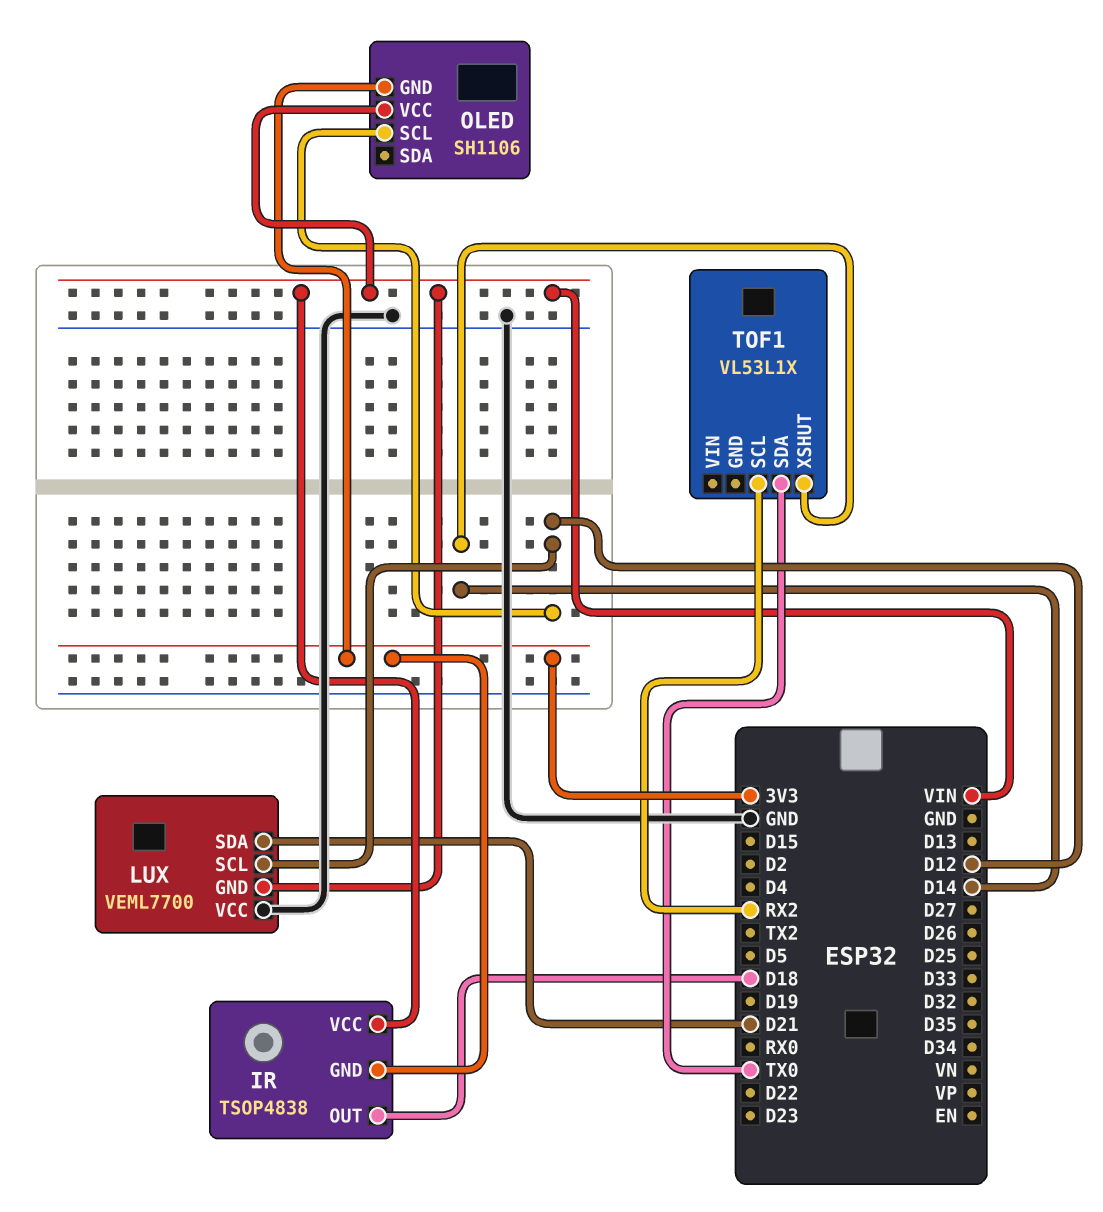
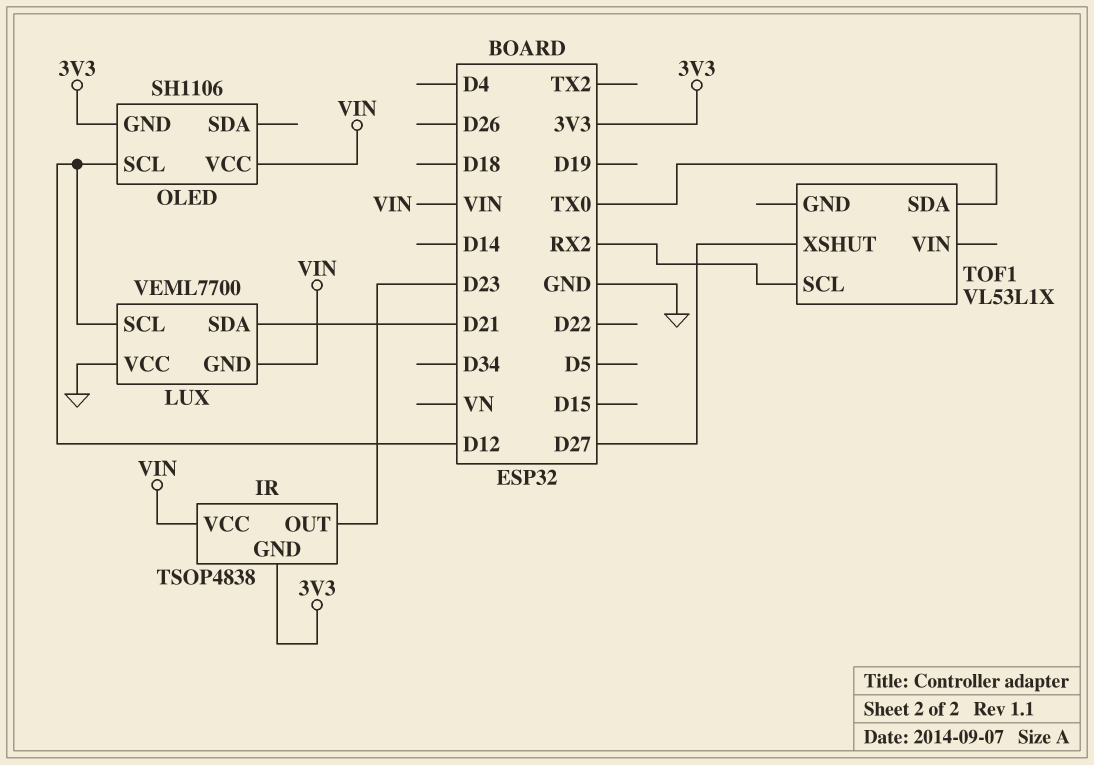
IR pin OUT: D18 -> D23
TOF1 pin XSHUT: D14 -> D27

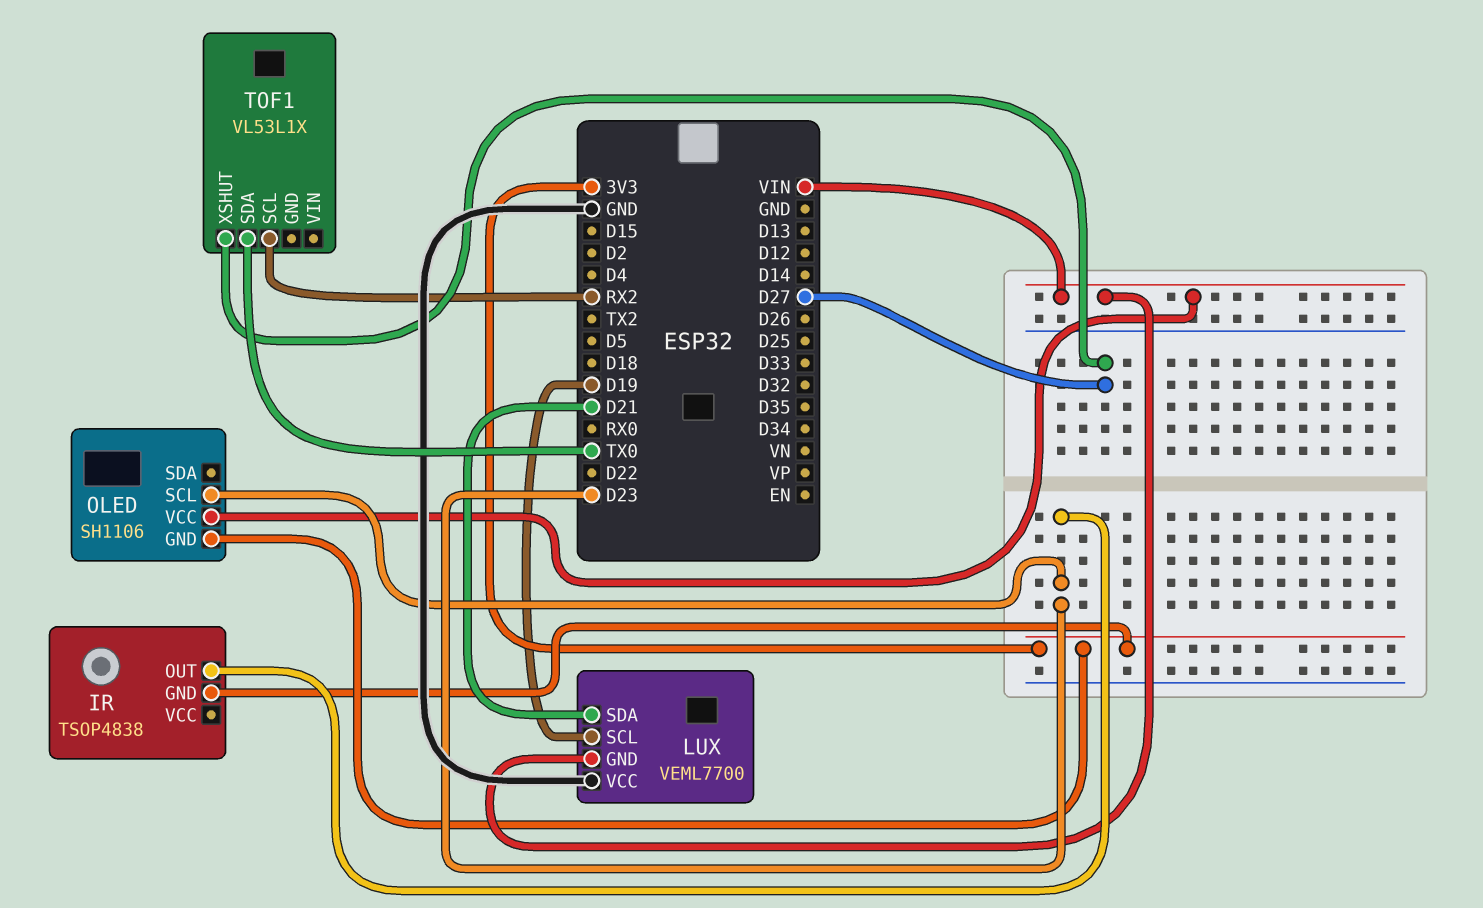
IR pin VCC: VIN -> none
LUX pin SCL: D12 -> D19
OLED pin SCL: D12 -> D23

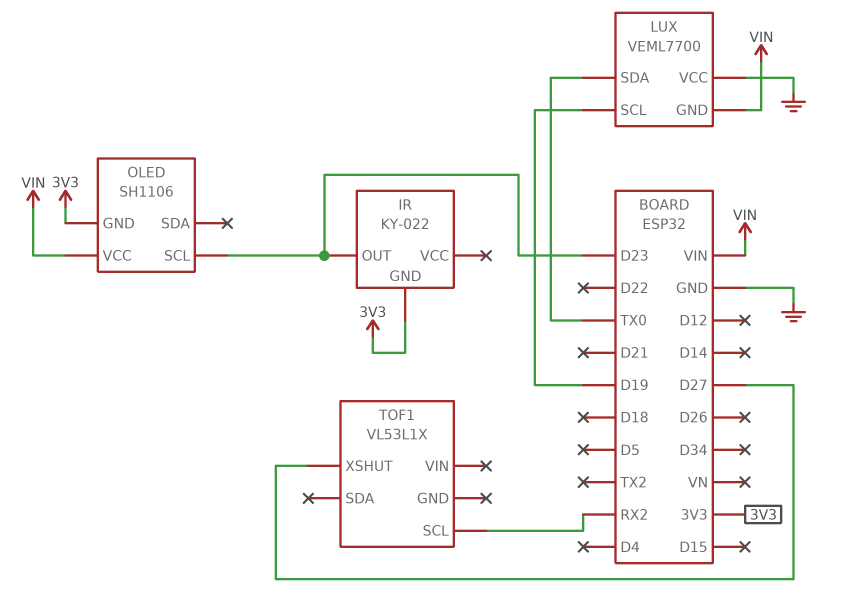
IR: TSOP4838 -> KY-022
LUX pin SDA: D21 -> TX0
TOF1 pin SDA: TX0 -> none

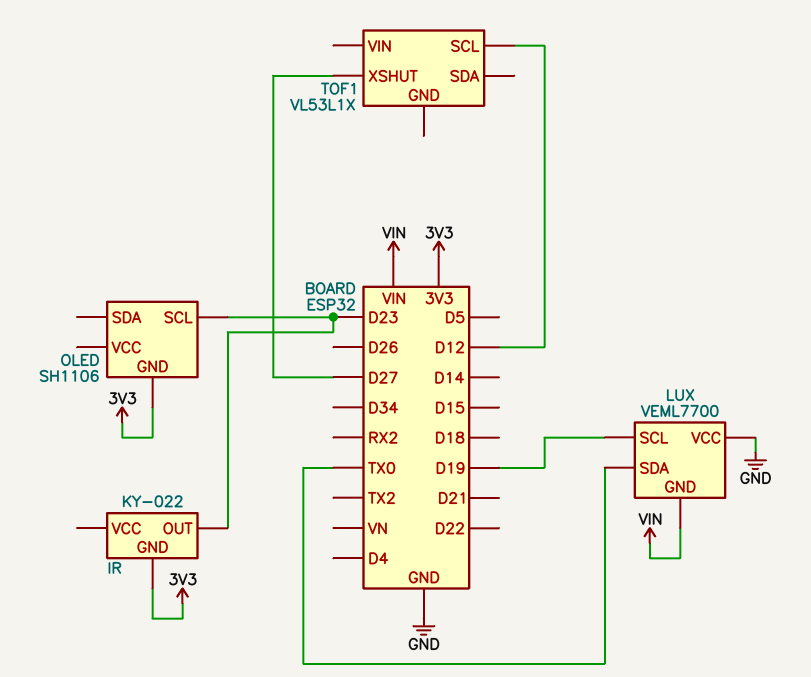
OLED pin VCC: VIN -> none
TOF1 pin SCL: RX2 -> D12

